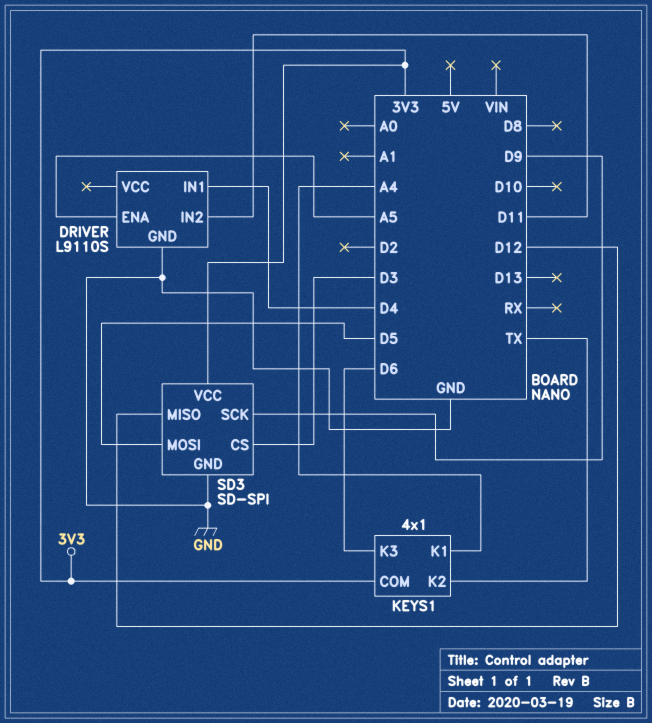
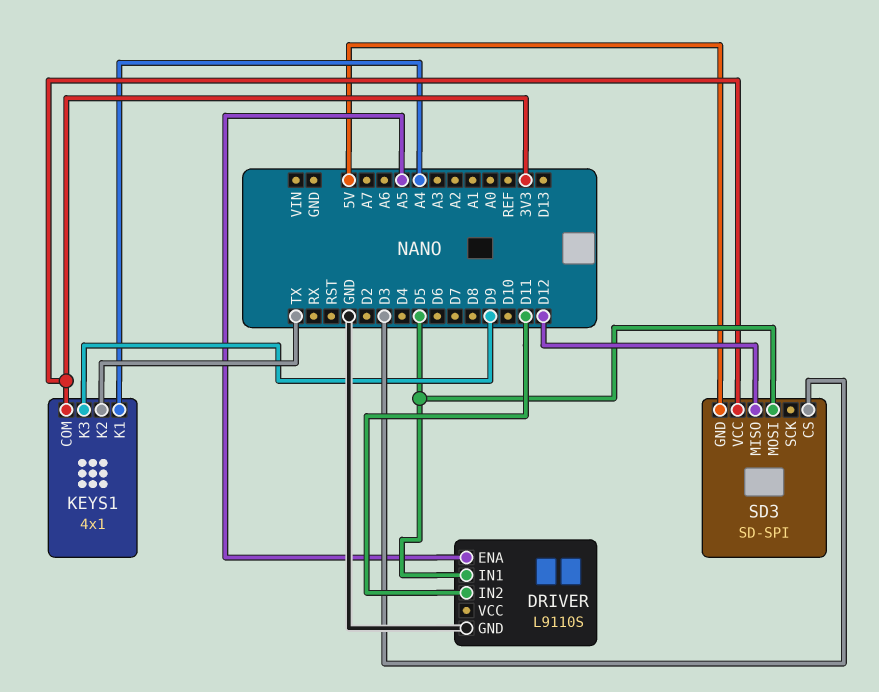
DRIVER pin IN1: D4 -> D5
KEYS1 pin K3: D6 -> D9
SD3 pin GND: GND -> 5V
SD3 pin SCK: D9 -> none

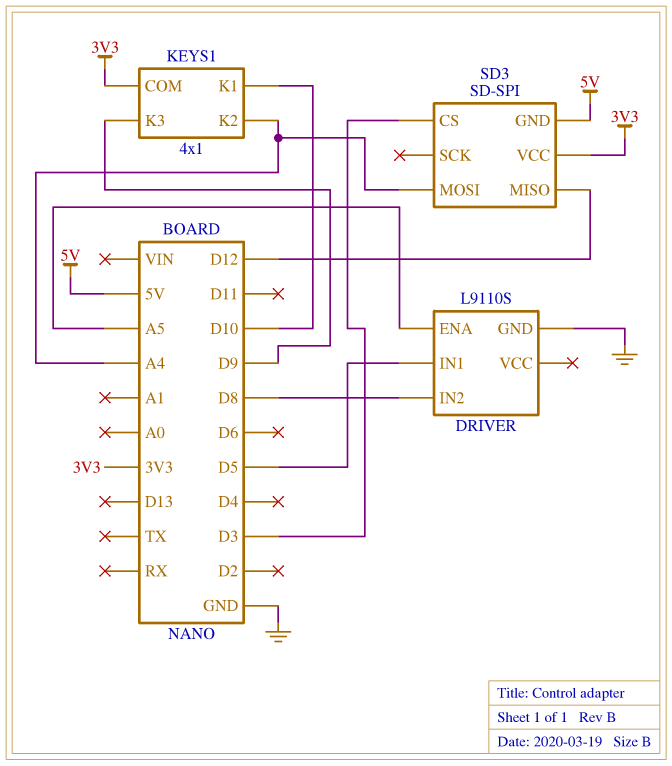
DRIVER pin IN2: D11 -> D8
KEYS1 pin K1: A4 -> D10
KEYS1 pin K2: TX -> A4
SD3 pin MOSI: D5 -> A4

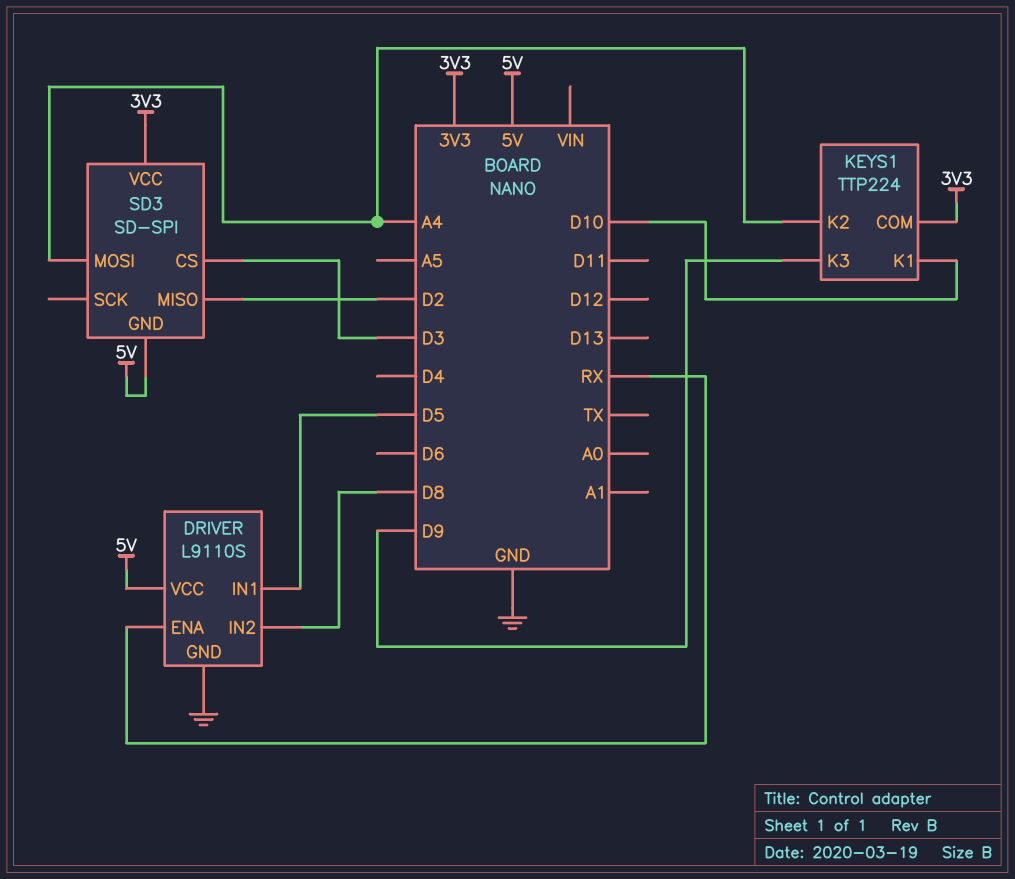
DRIVER pin ENA: A5 -> RX
DRIVER pin VCC: none -> 5V
KEYS1: 4x1 -> TTP224
SD3 pin MISO: D12 -> D2

